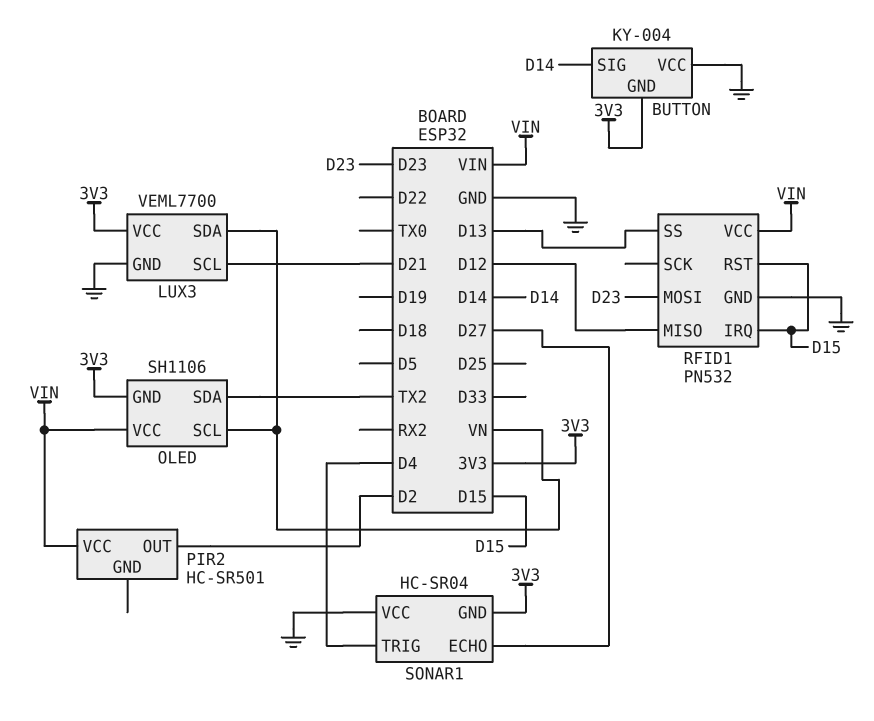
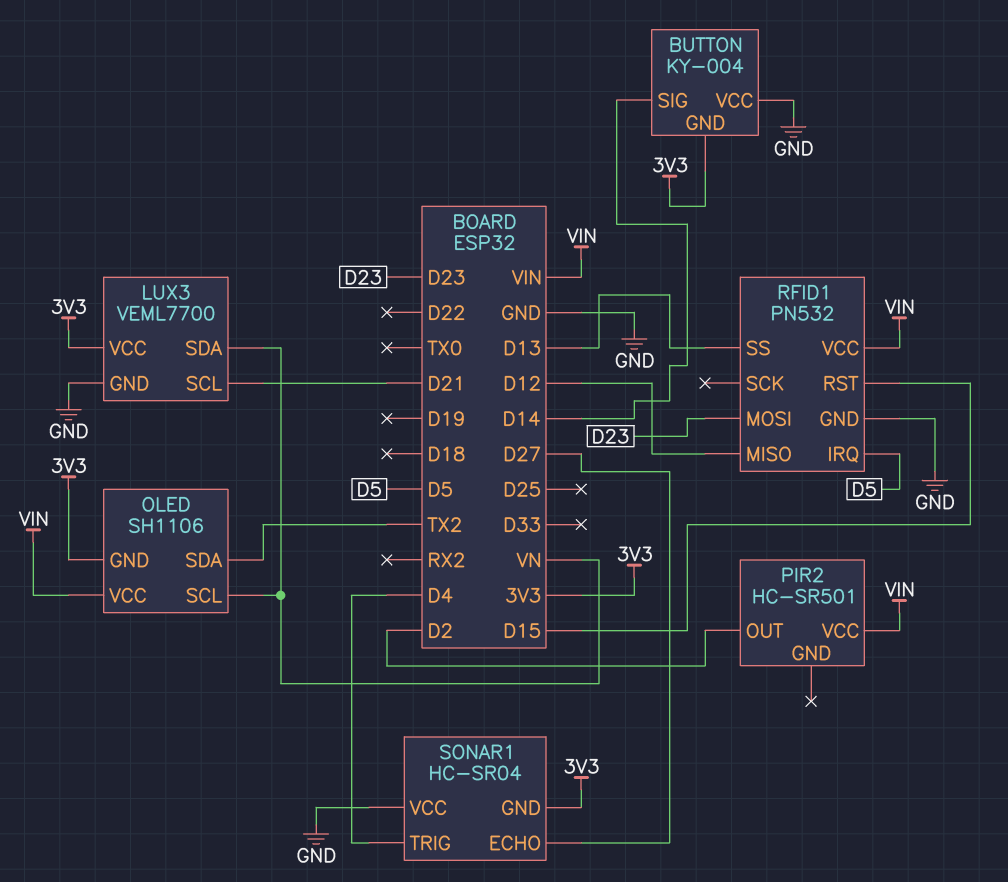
RFID1 pin IRQ: D15 -> D5

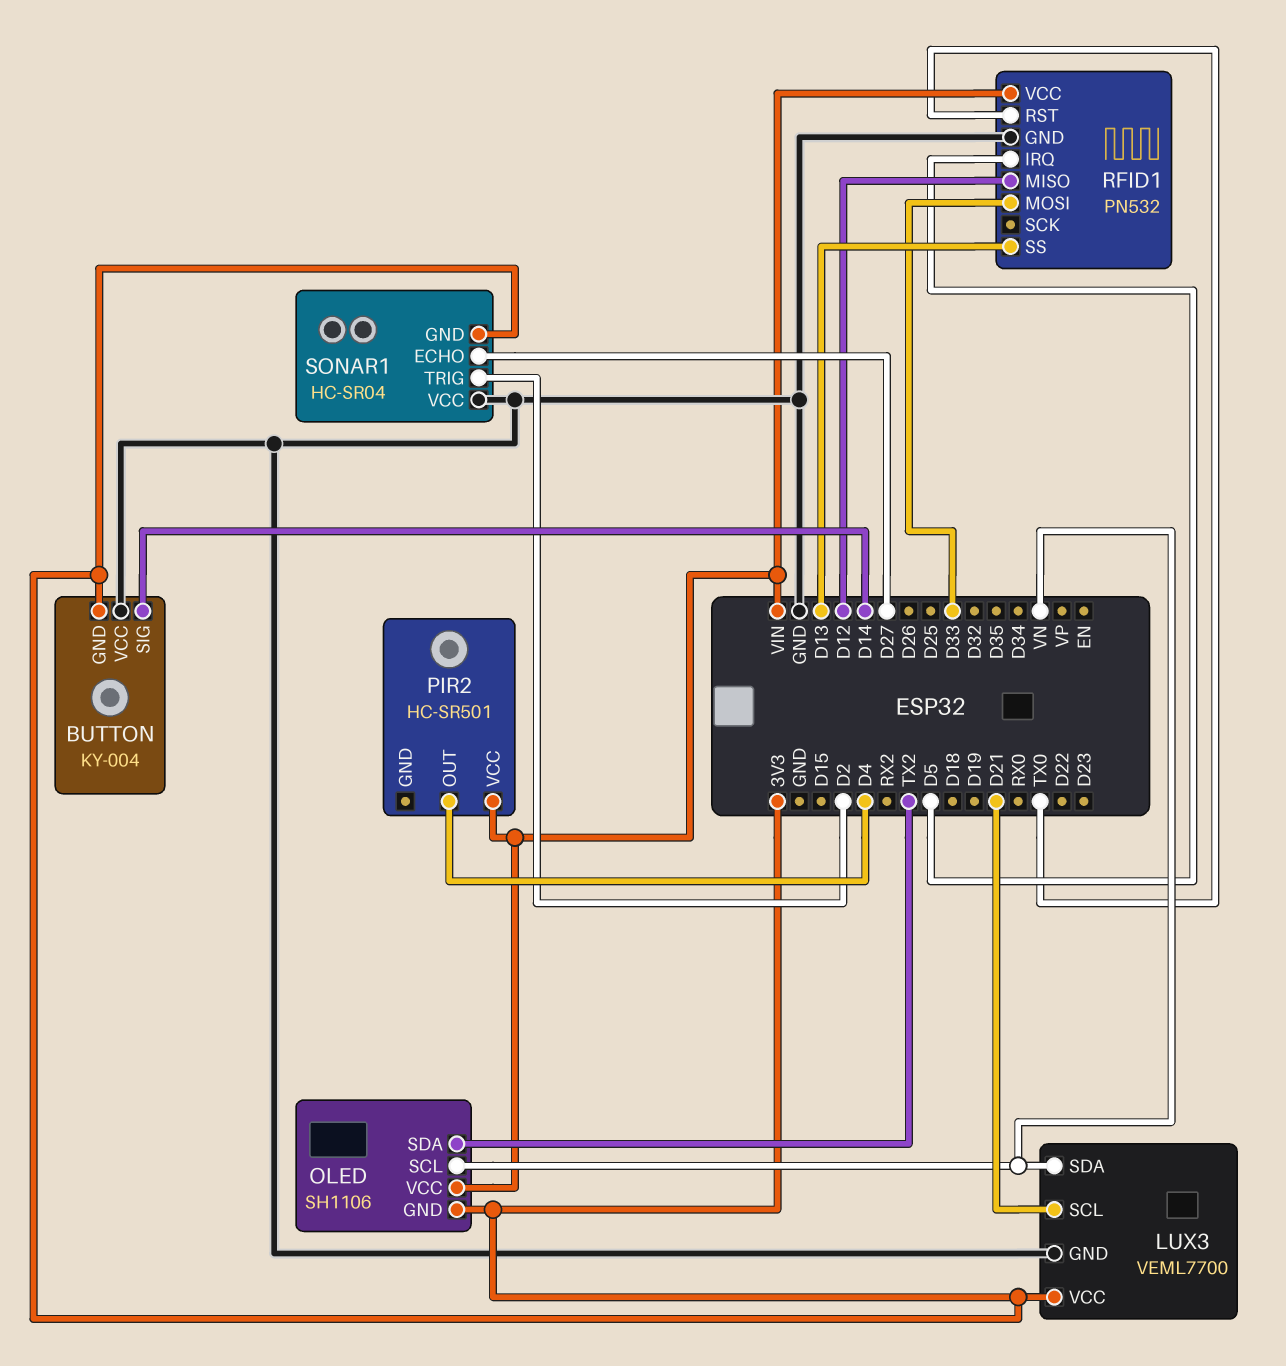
PIR2 pin OUT: D2 -> D4
RFID1 pin MOSI: D23 -> D33
RFID1 pin RST: D15 -> TX0
SONAR1 pin TRIG: D4 -> D2

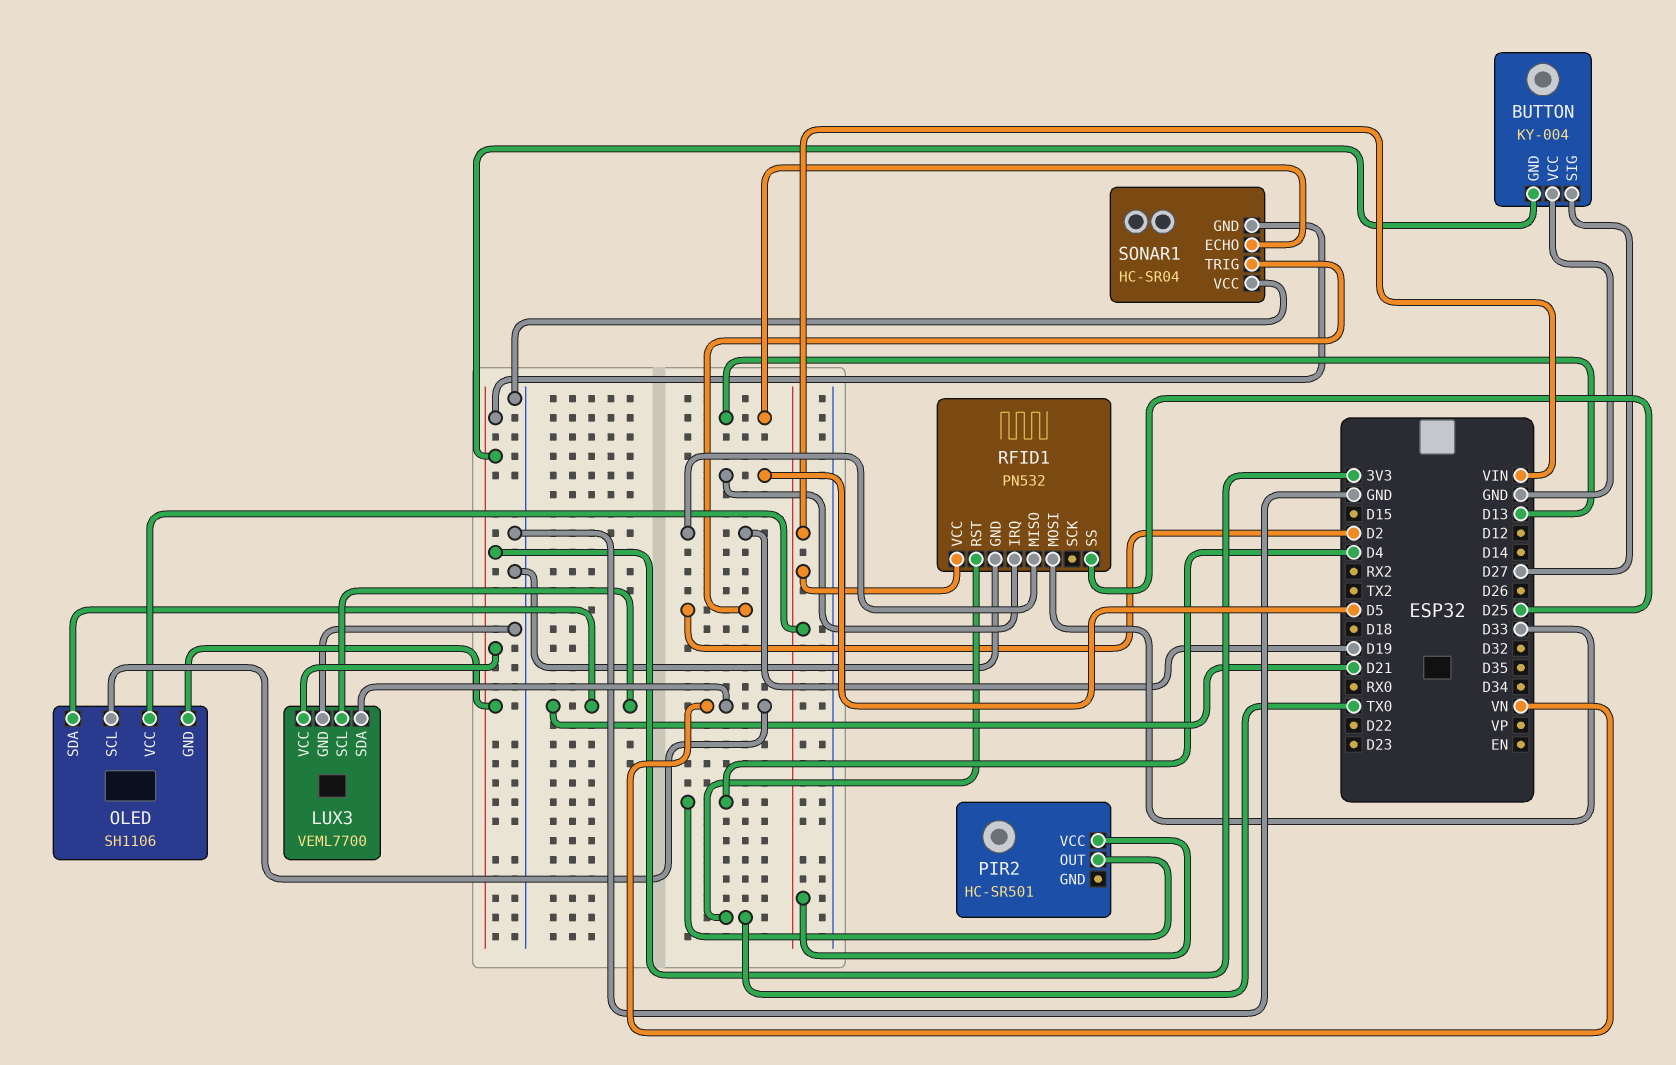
BUTTON pin SIG: D14 -> D27
OLED pin SDA: TX2 -> D21
RFID1 pin MISO: D12 -> D19
RFID1 pin SS: D13 -> D25
SONAR1 pin ECHO: D27 -> D13

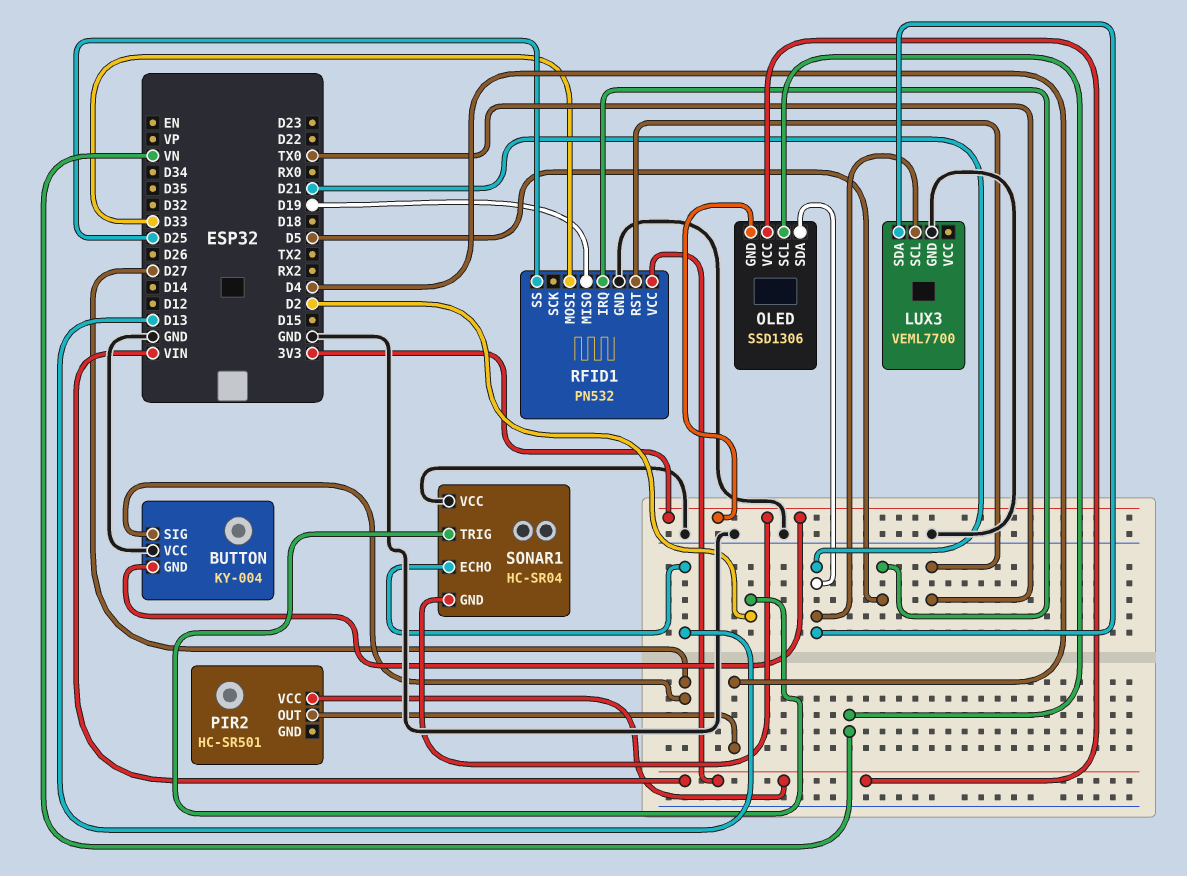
LUX3 pin SDA: VN -> D21
LUX3 pin VCC: 3V3 -> none
OLED: SH1106 -> SSD1306

